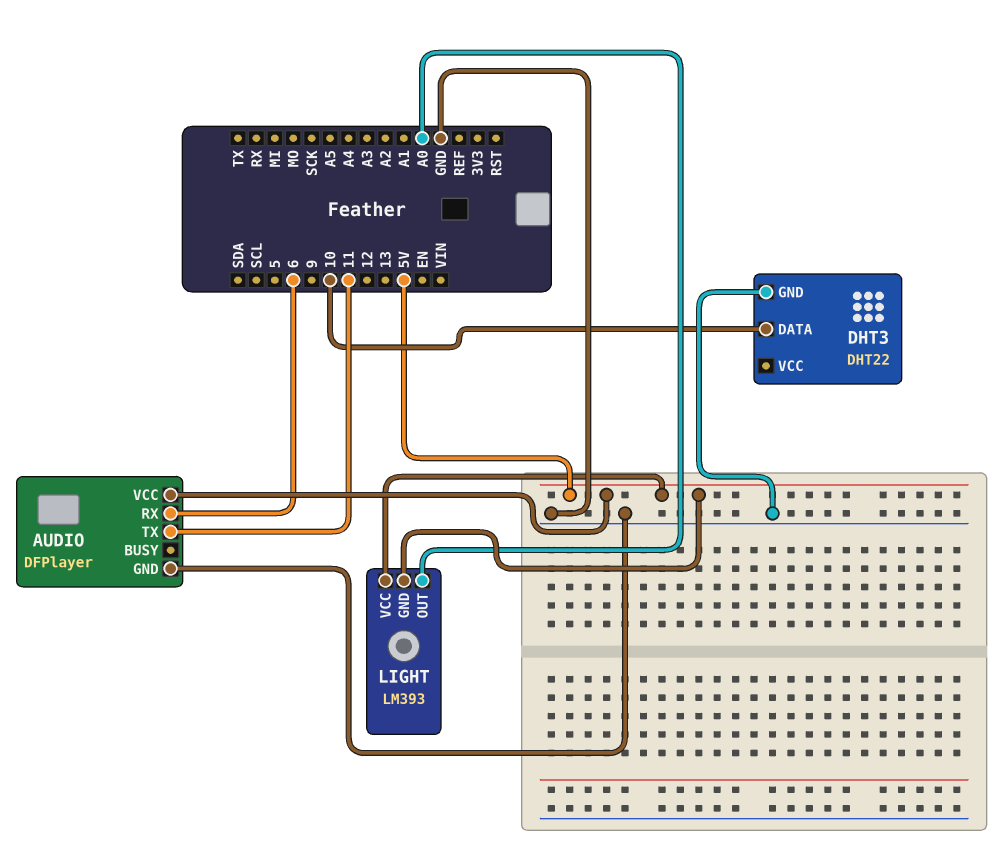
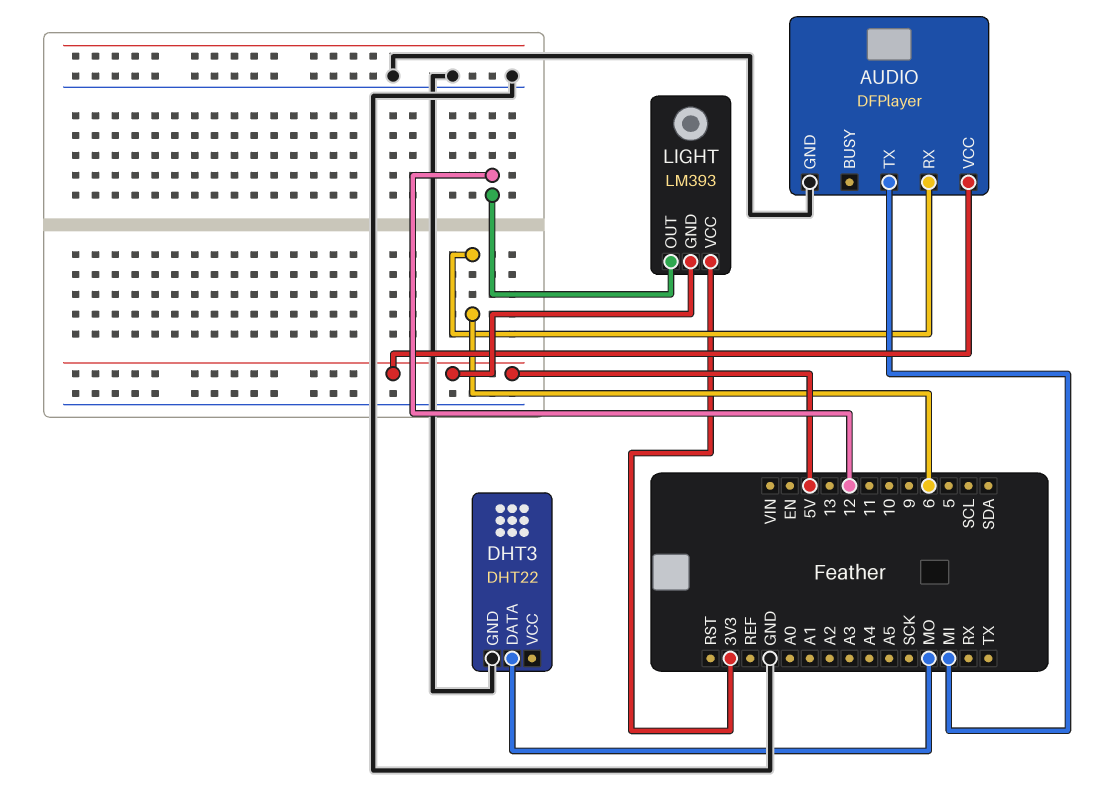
AUDIO pin TX: 11 -> MI
DHT3 pin DATA: 10 -> MO
LIGHT pin OUT: A0 -> 12
LIGHT pin VCC: 5V -> 3V3

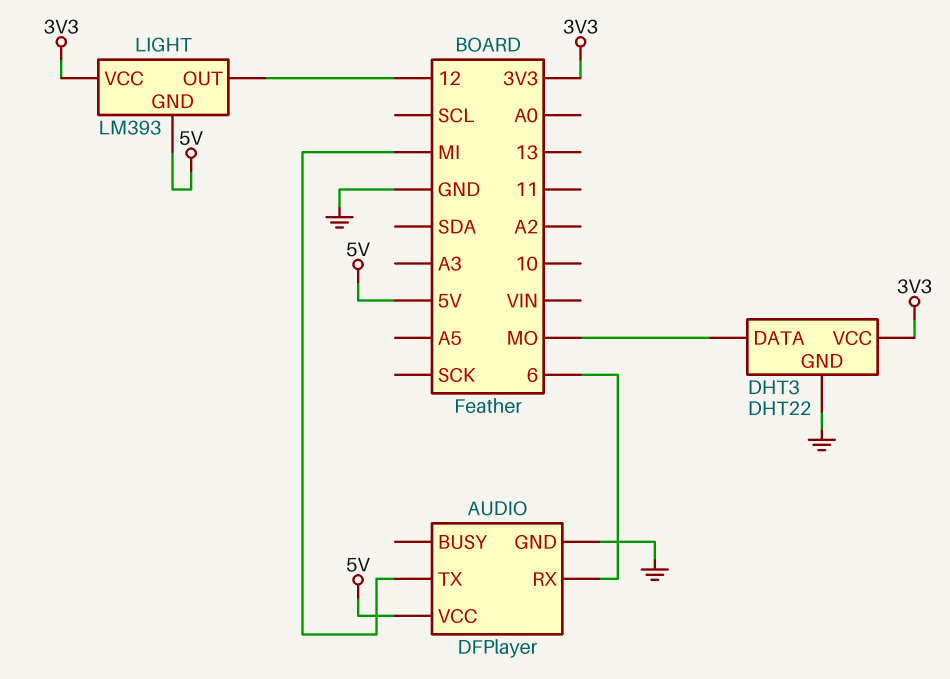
DHT3 pin VCC: none -> 3V3

